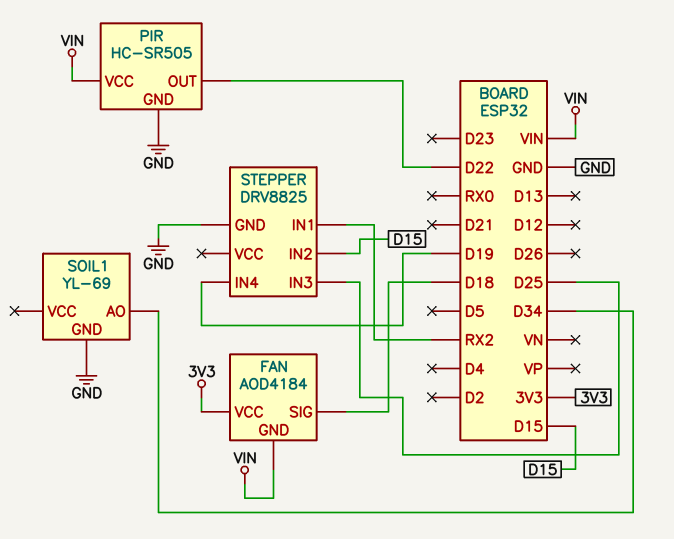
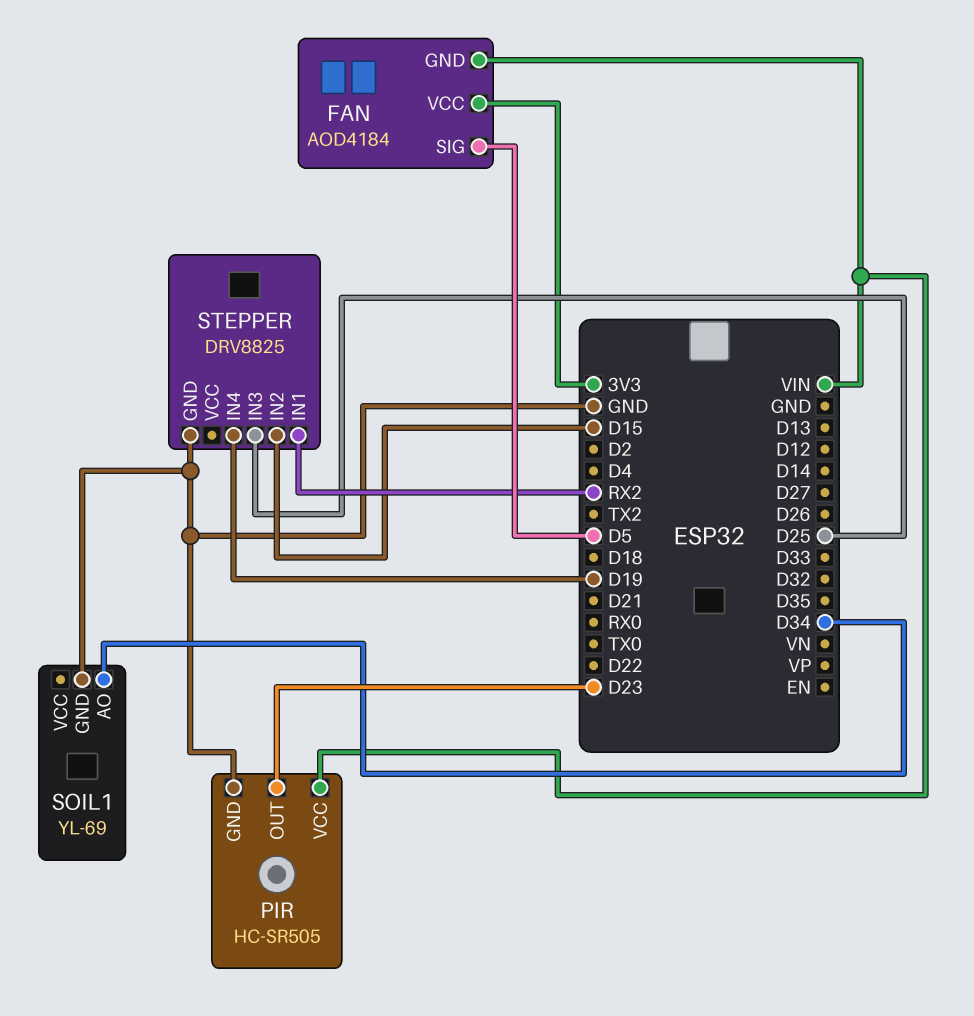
FAN pin SIG: D18 -> D5
PIR pin OUT: D22 -> D23

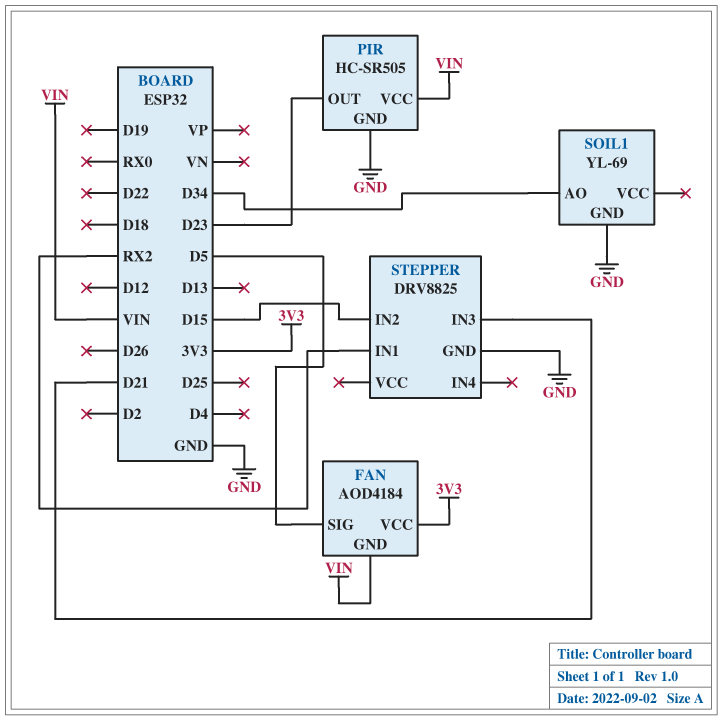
STEPPER pin IN3: D25 -> D21
STEPPER pin IN4: D19 -> none

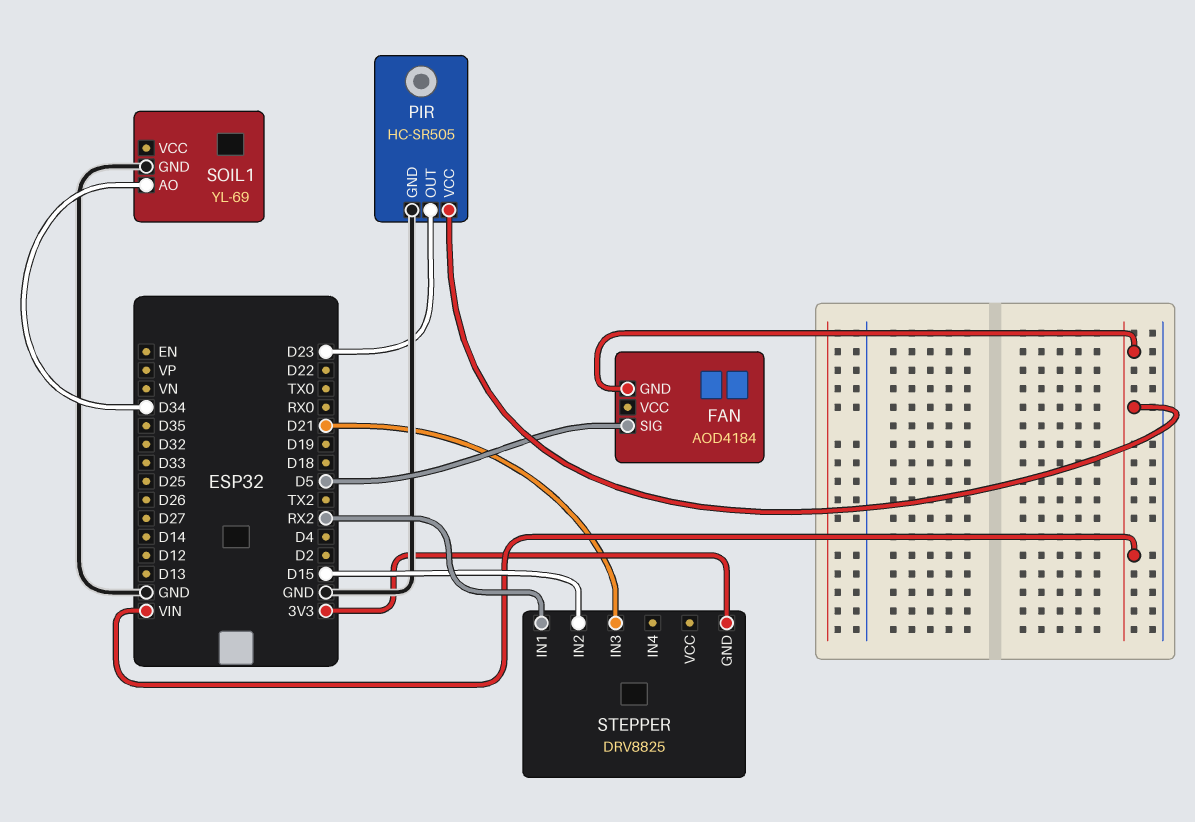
FAN pin VCC: 3V3 -> none
STEPPER pin GND: GND -> 3V3

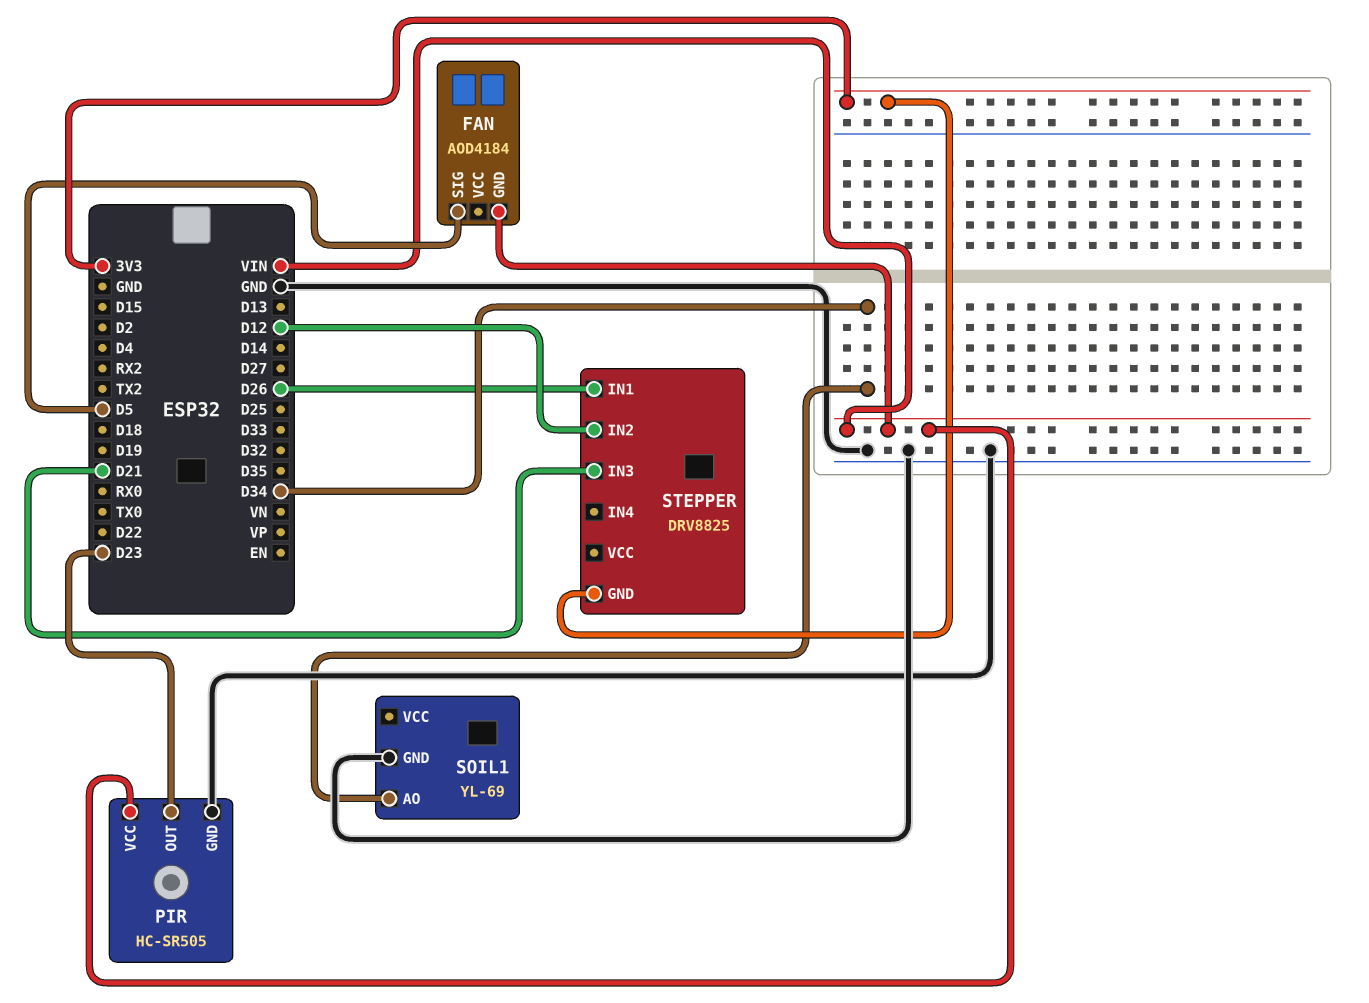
STEPPER pin IN1: RX2 -> D26
STEPPER pin IN2: D15 -> D12

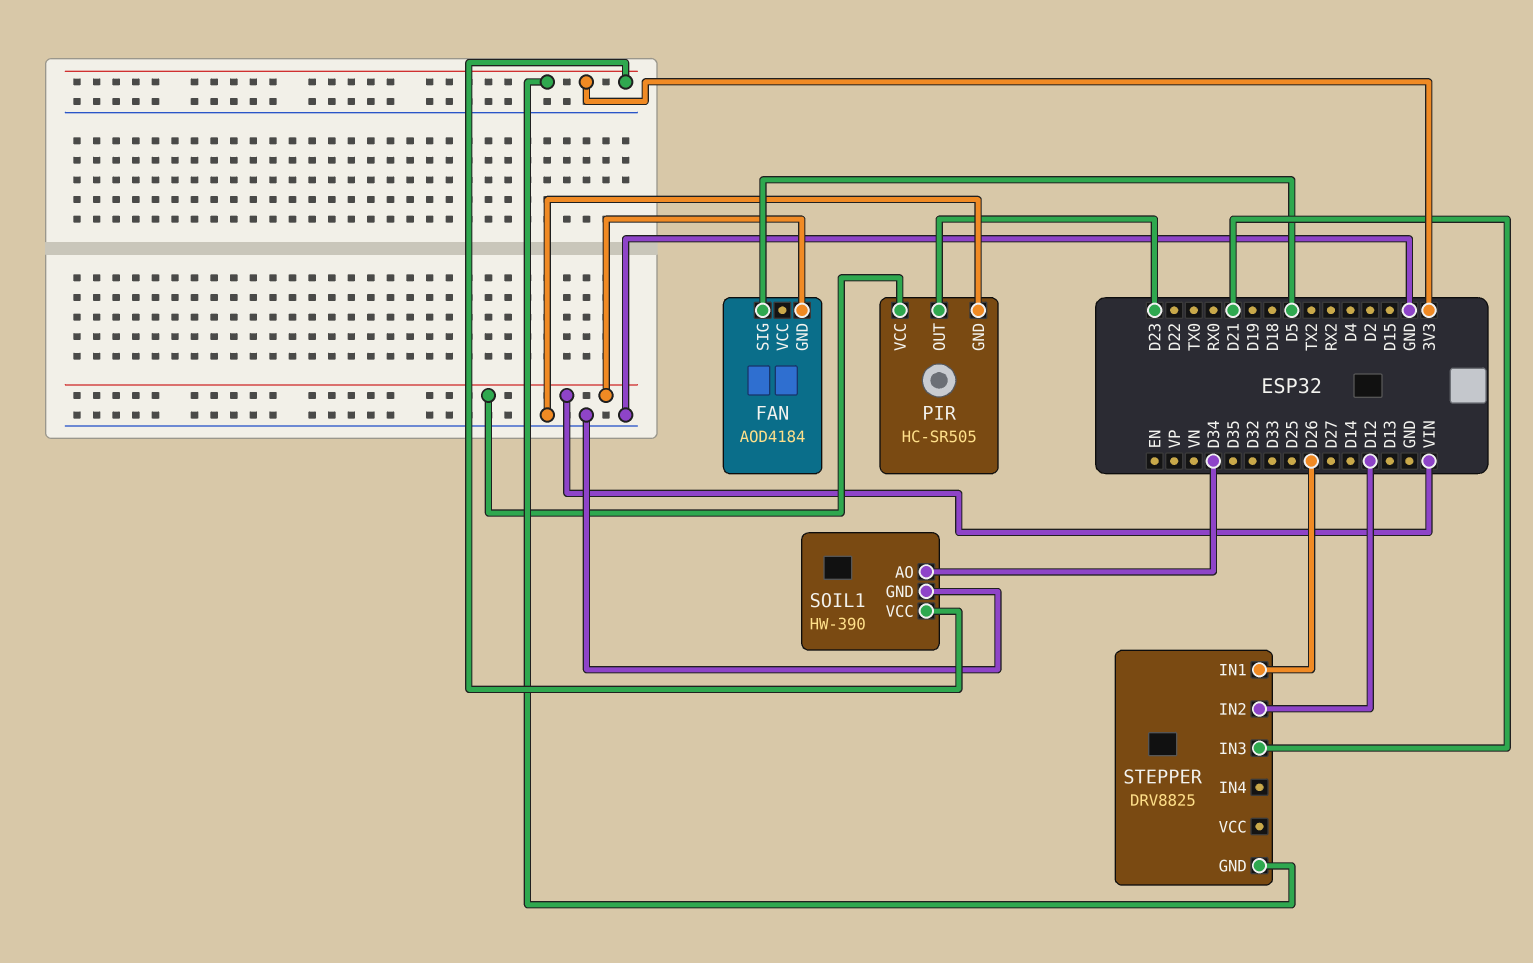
SOIL1: YL-69 -> HW-390
SOIL1 pin VCC: none -> 3V3

